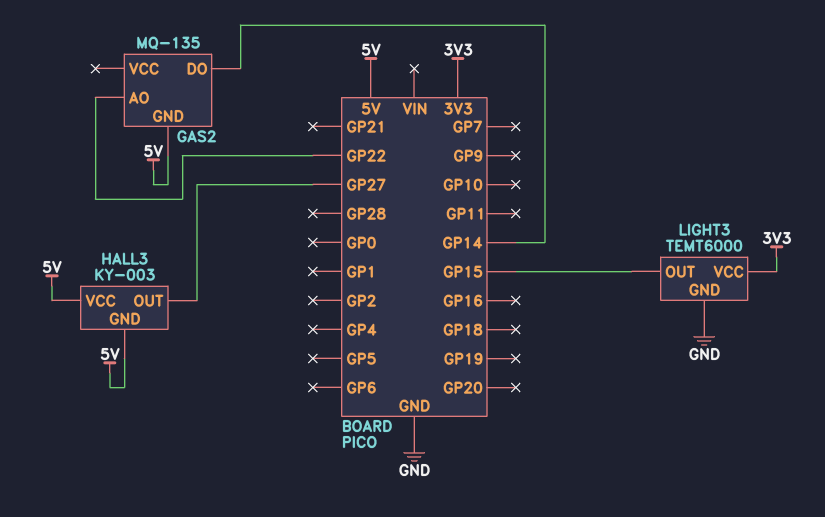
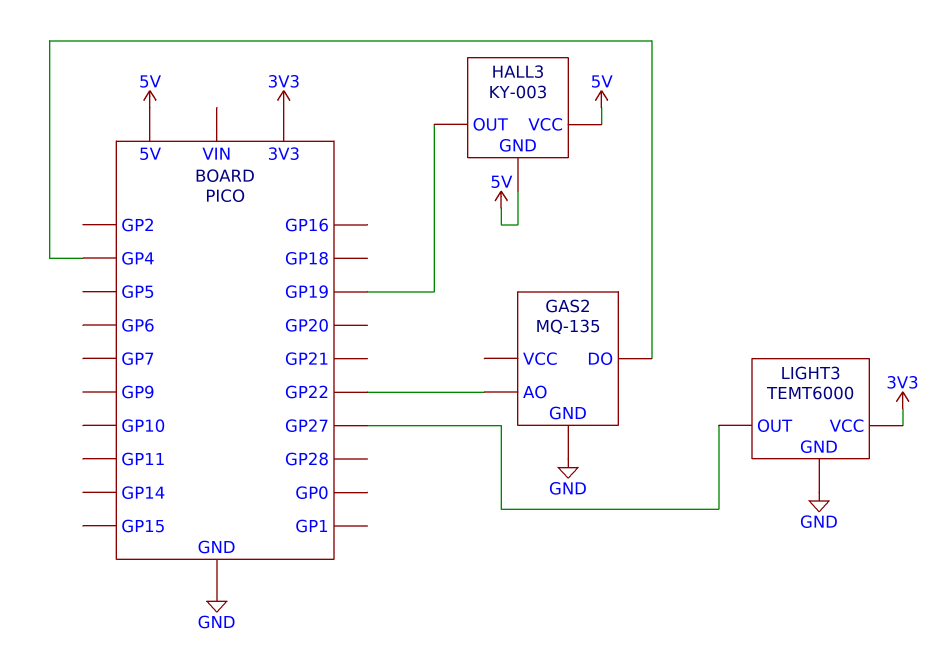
GAS2 pin DO: GP14 -> GP4
GAS2 pin GND: 5V -> GND
HALL3 pin OUT: GP27 -> GP19
LIGHT3 pin OUT: GP15 -> GP27

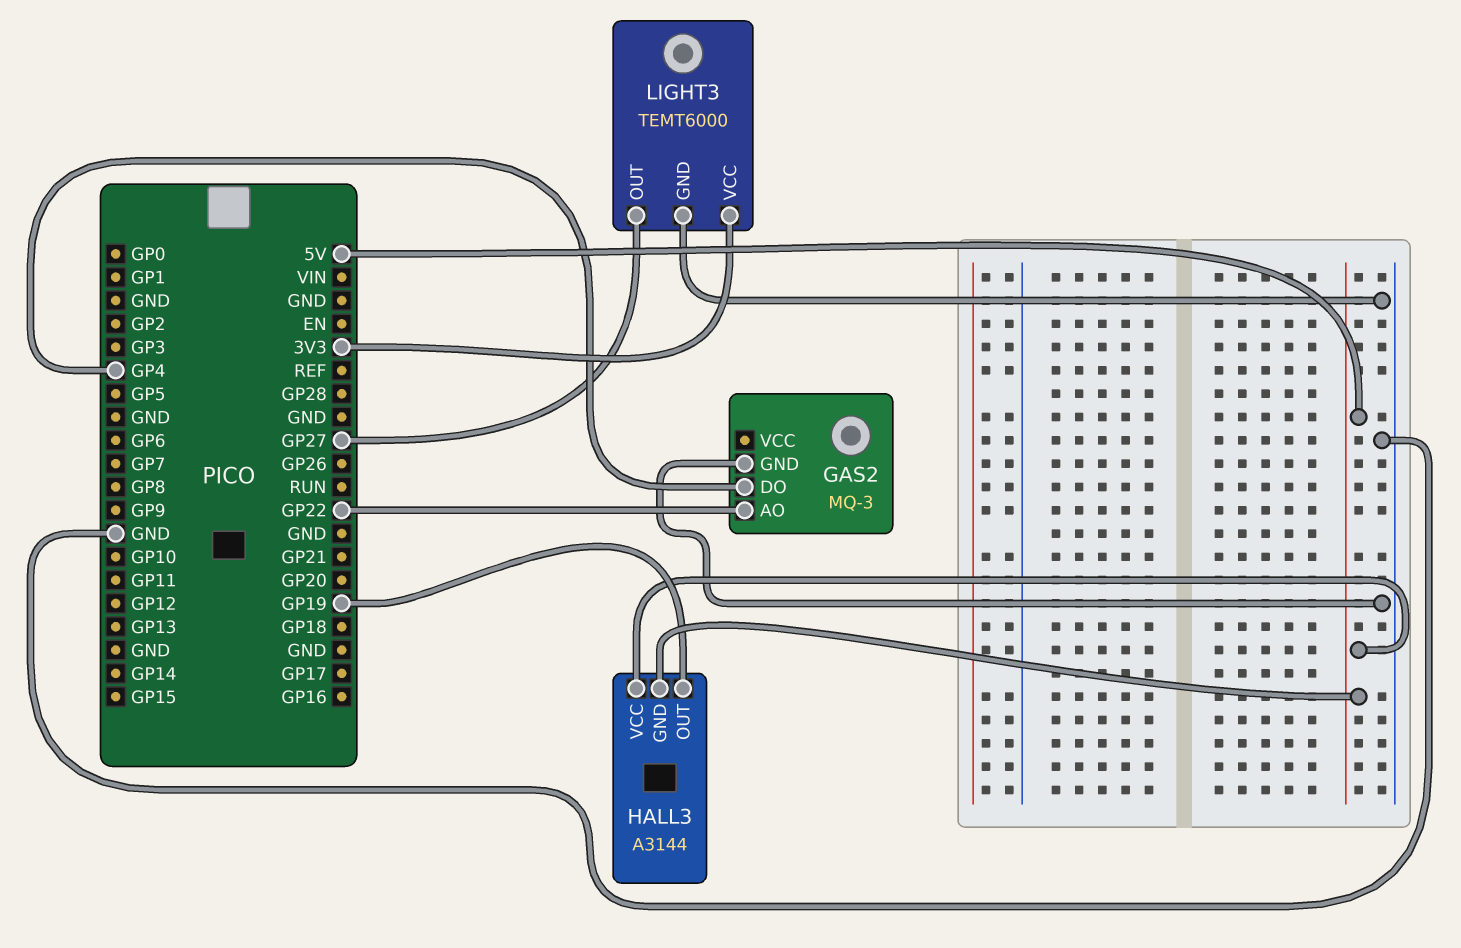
GAS2: MQ-135 -> MQ-3
HALL3: KY-003 -> A3144

